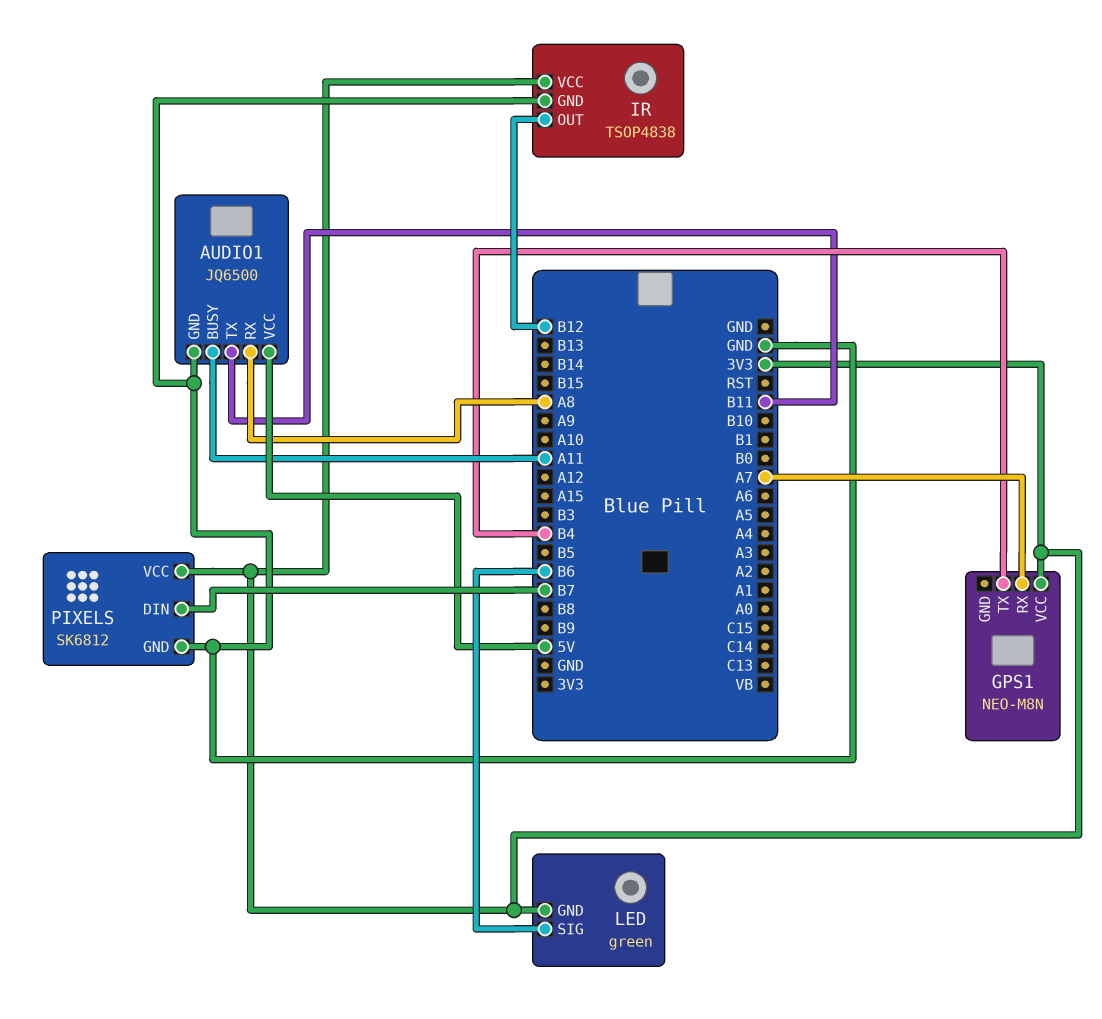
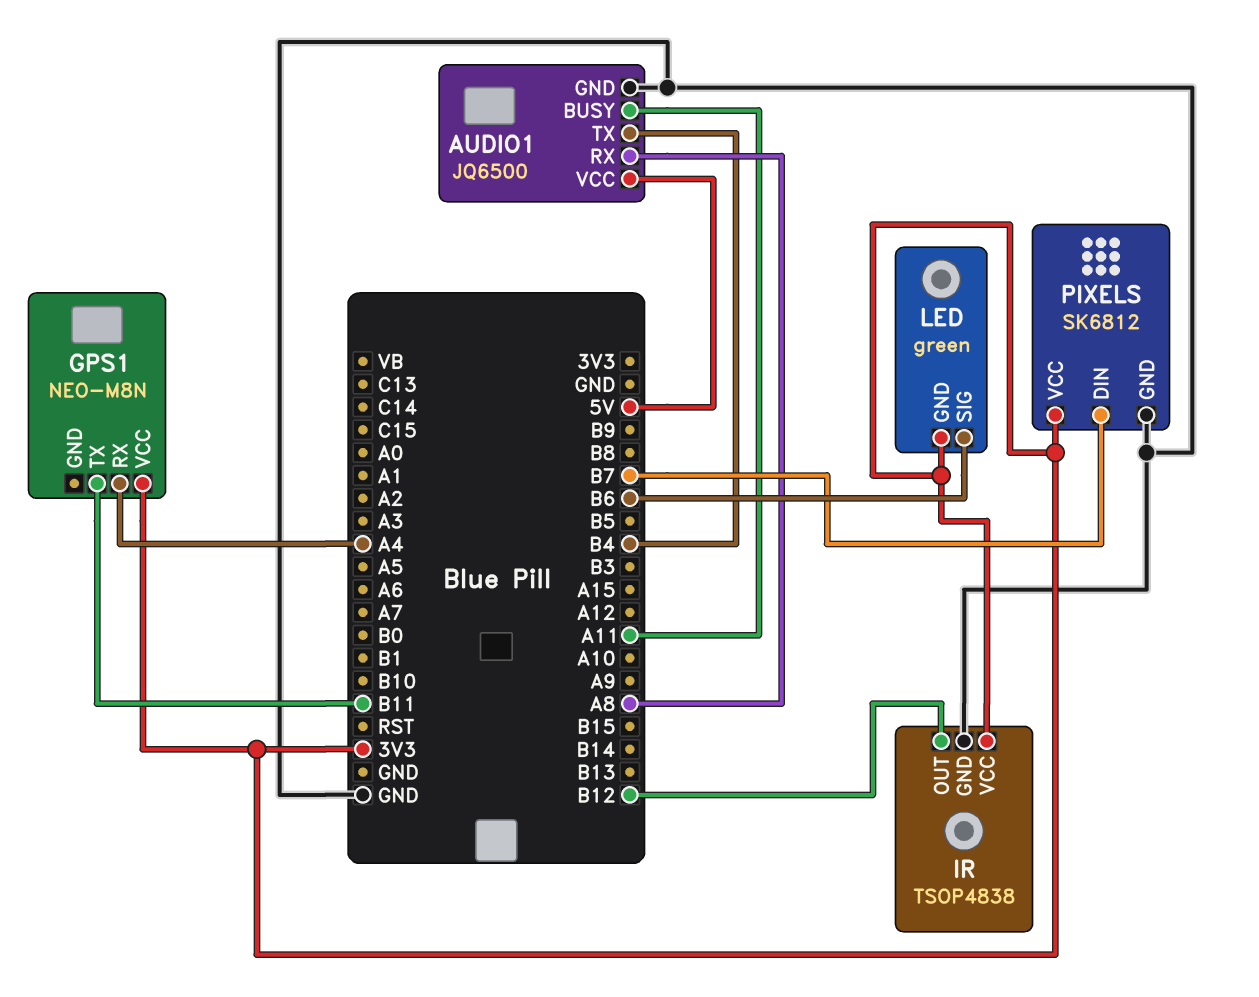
AUDIO1 pin TX: B11 -> B4
GPS1 pin RX: A7 -> A4
GPS1 pin TX: B4 -> B11

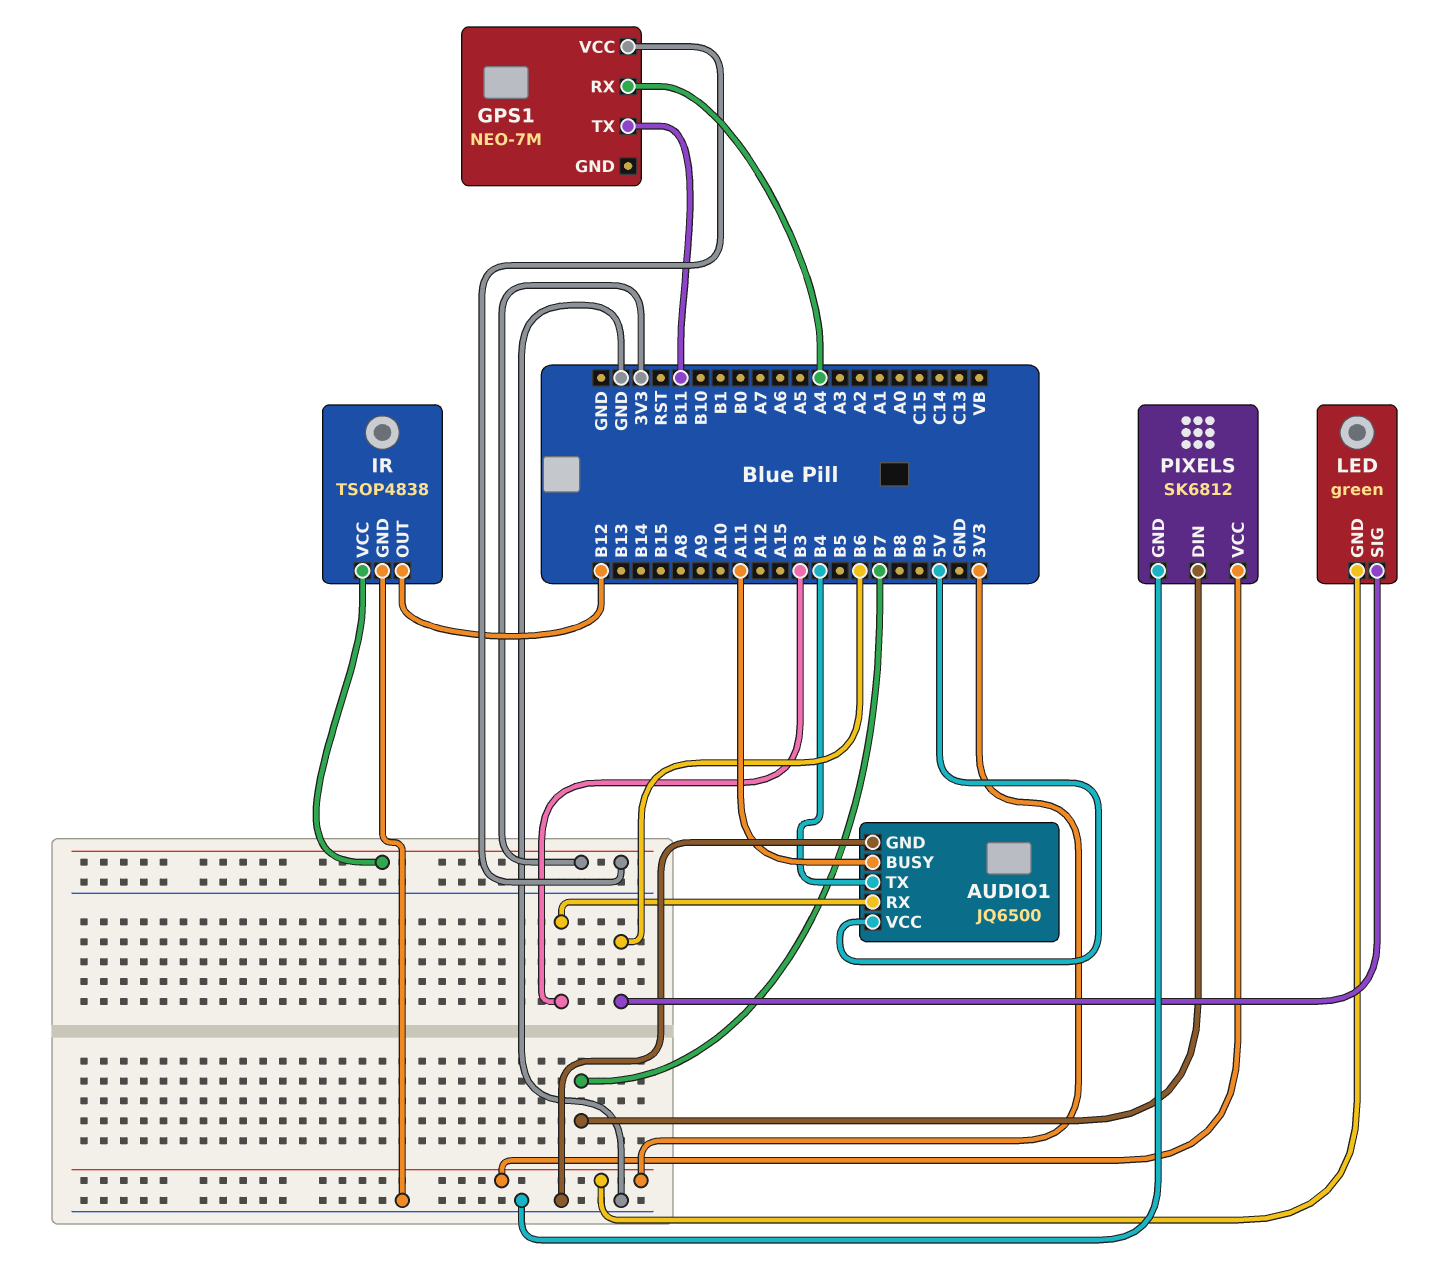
AUDIO1 pin RX: A8 -> B3
GPS1: NEO-M8N -> NEO-7M

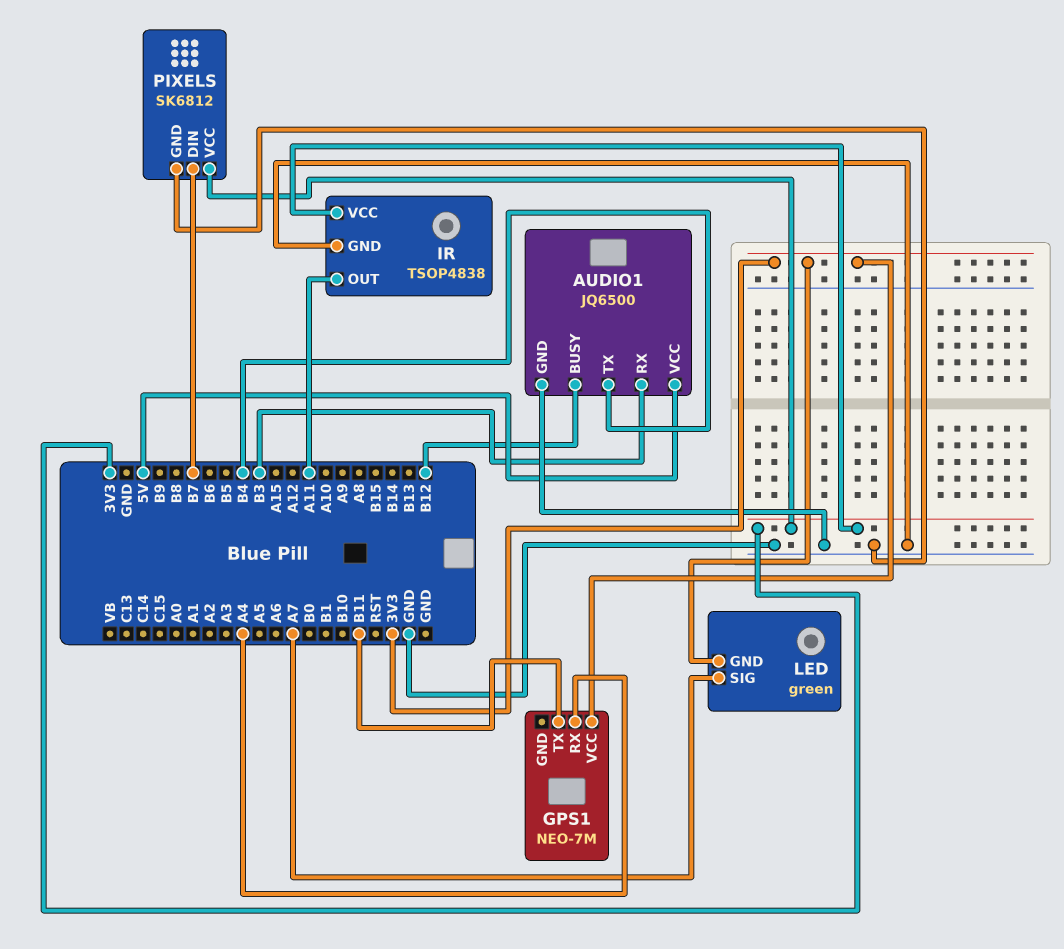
AUDIO1 pin BUSY: A11 -> B12
IR pin OUT: B12 -> A11
LED pin SIG: B6 -> A7

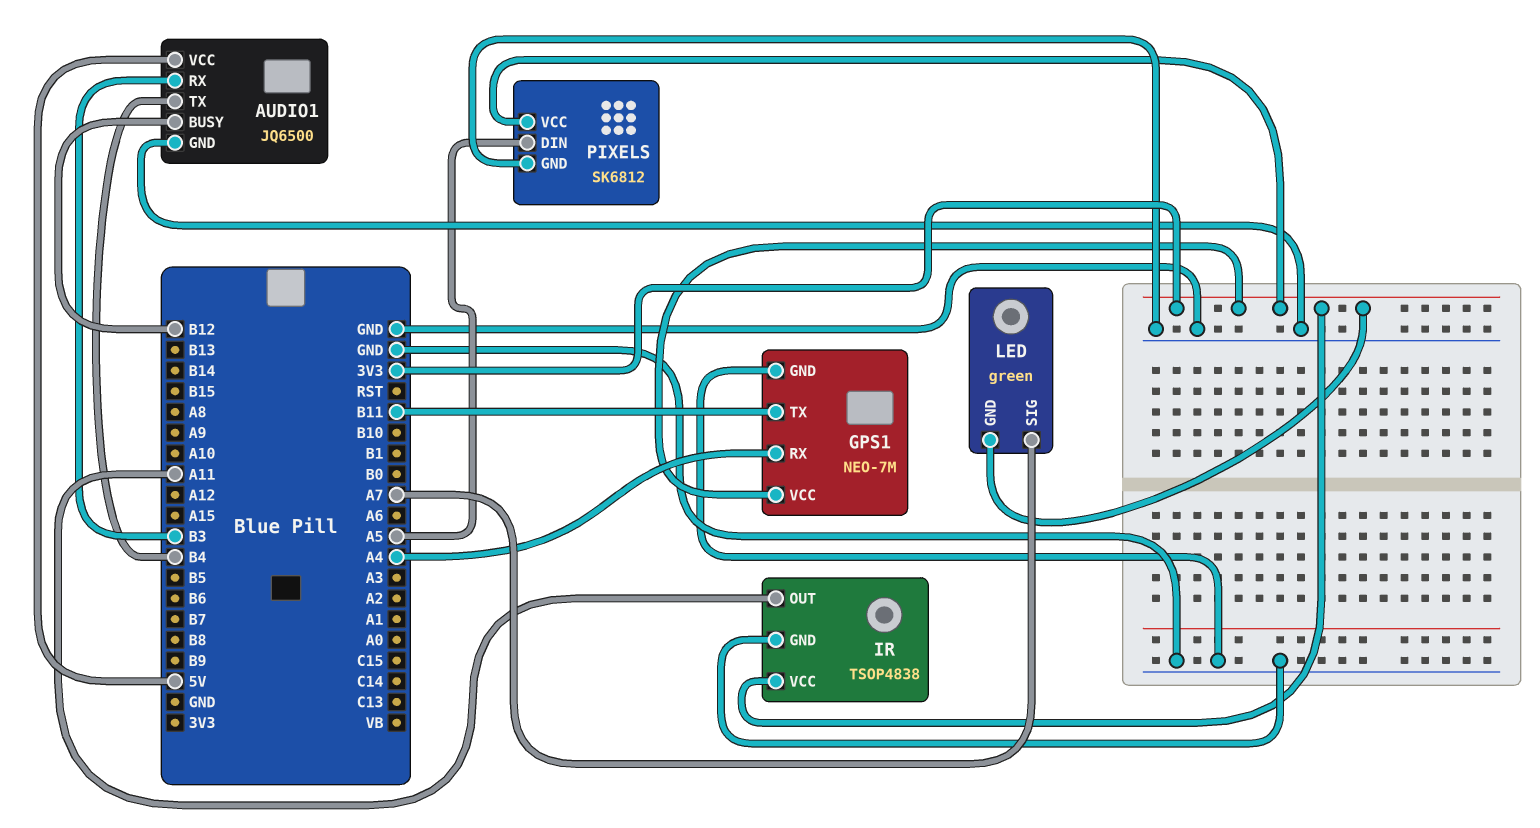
GPS1 pin GND: none -> GND
PIXELS pin DIN: B7 -> A5

